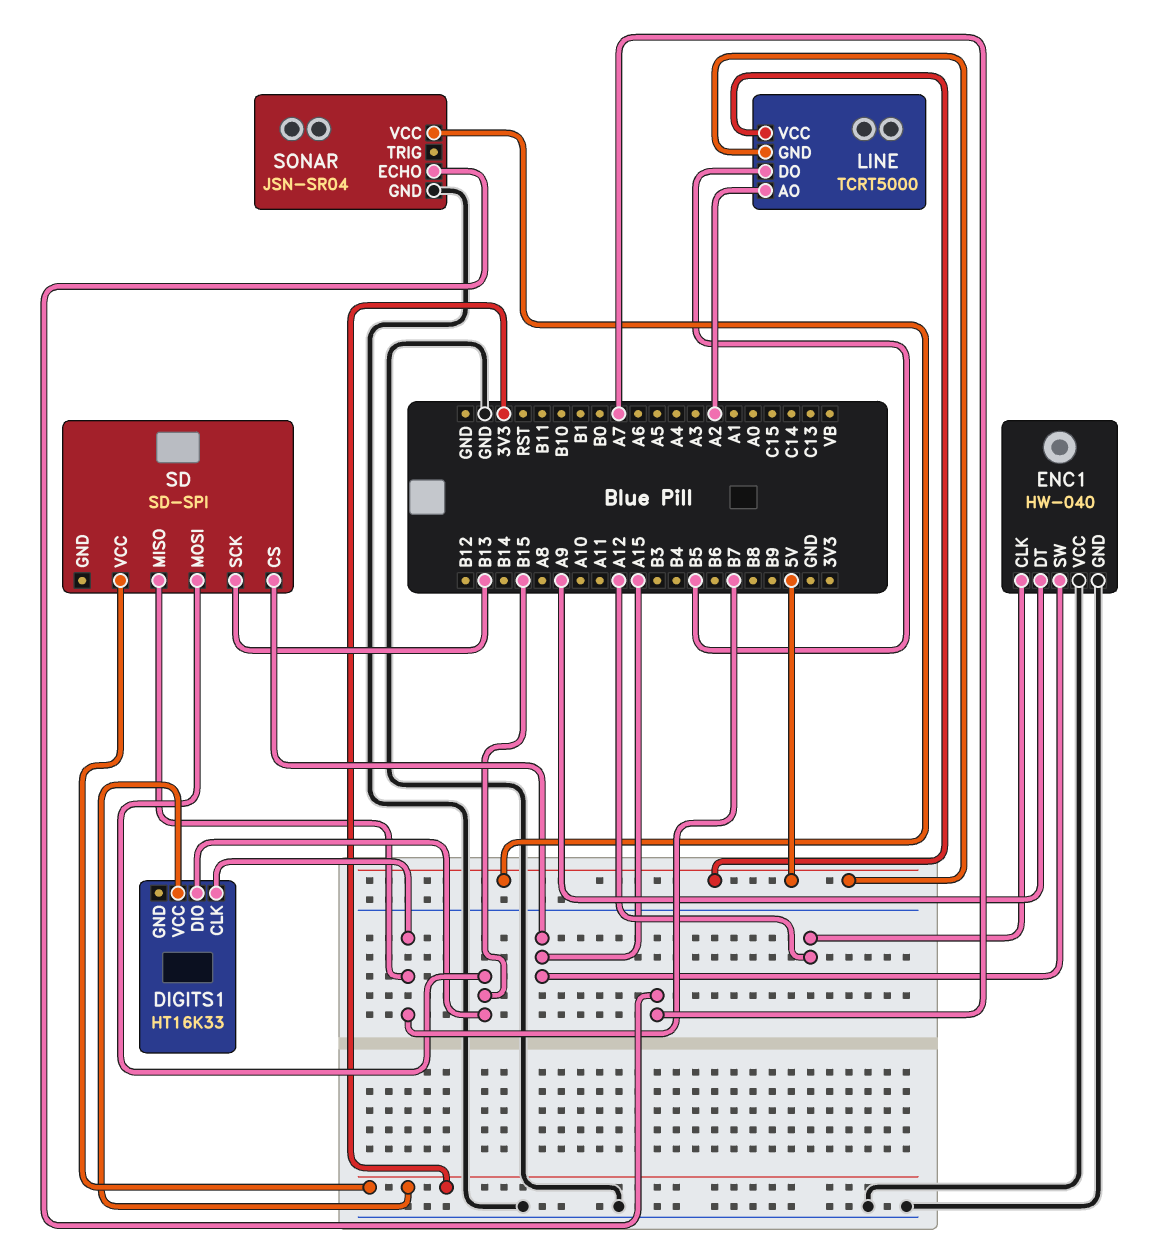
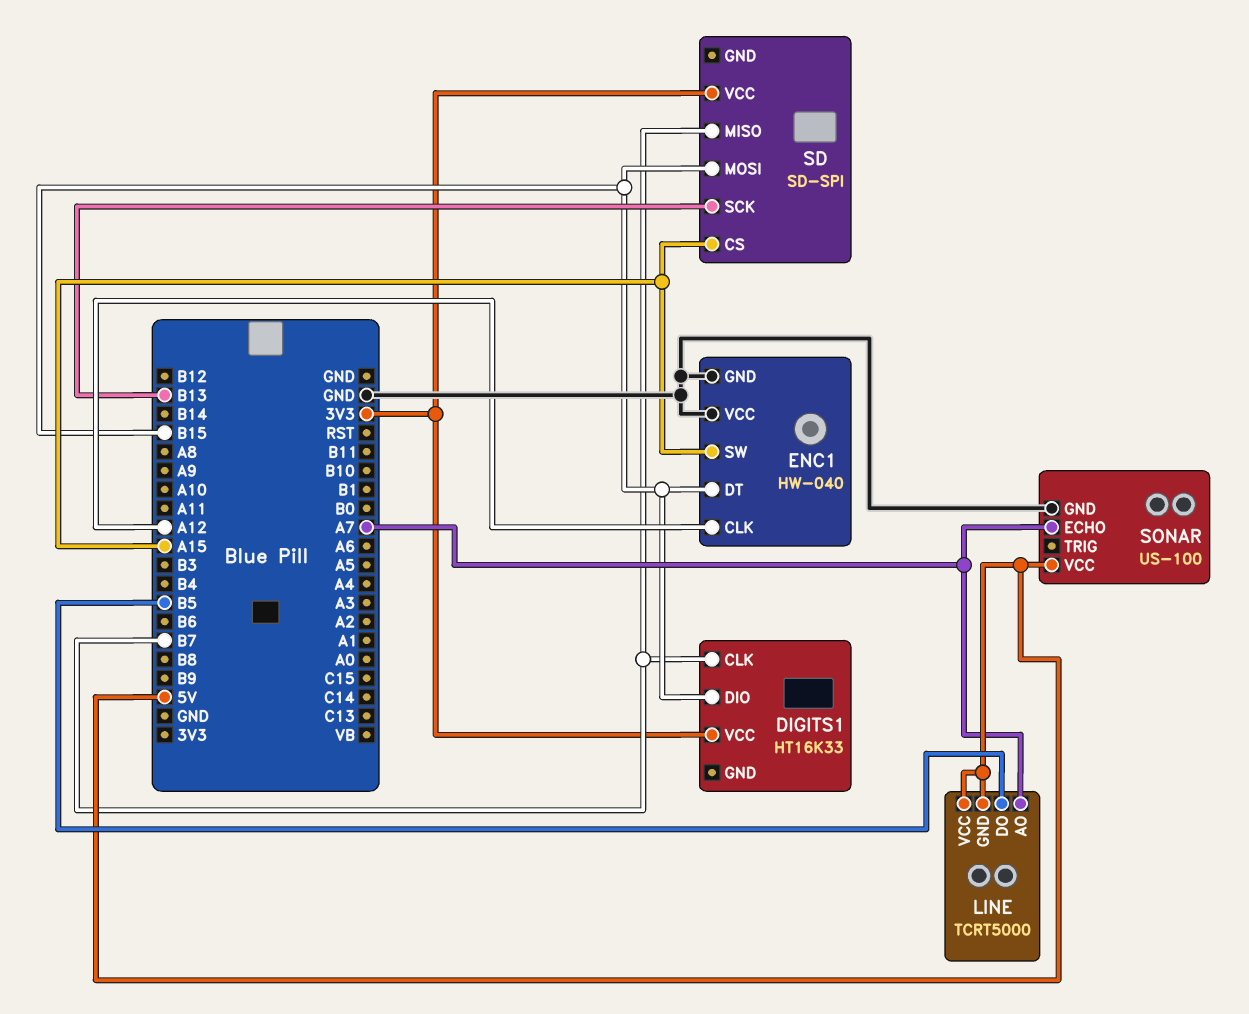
ENC1 pin DT: A9 -> B15
LINE pin AO: A2 -> A7
SONAR: JSN-SR04 -> US-100

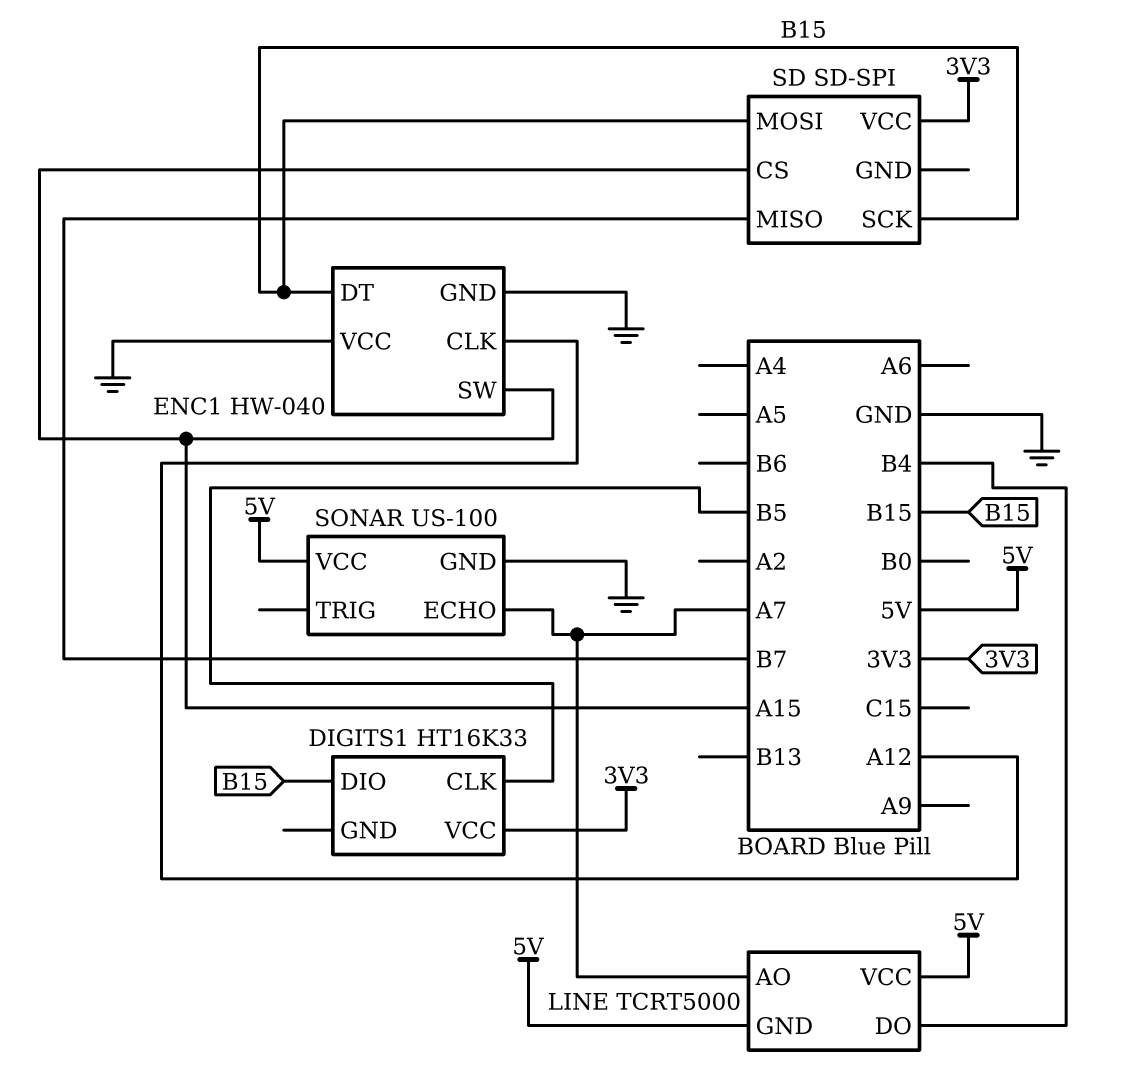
DIGITS1 pin CLK: B7 -> B5
LINE pin DO: B5 -> B4
SD pin SCK: B13 -> B15

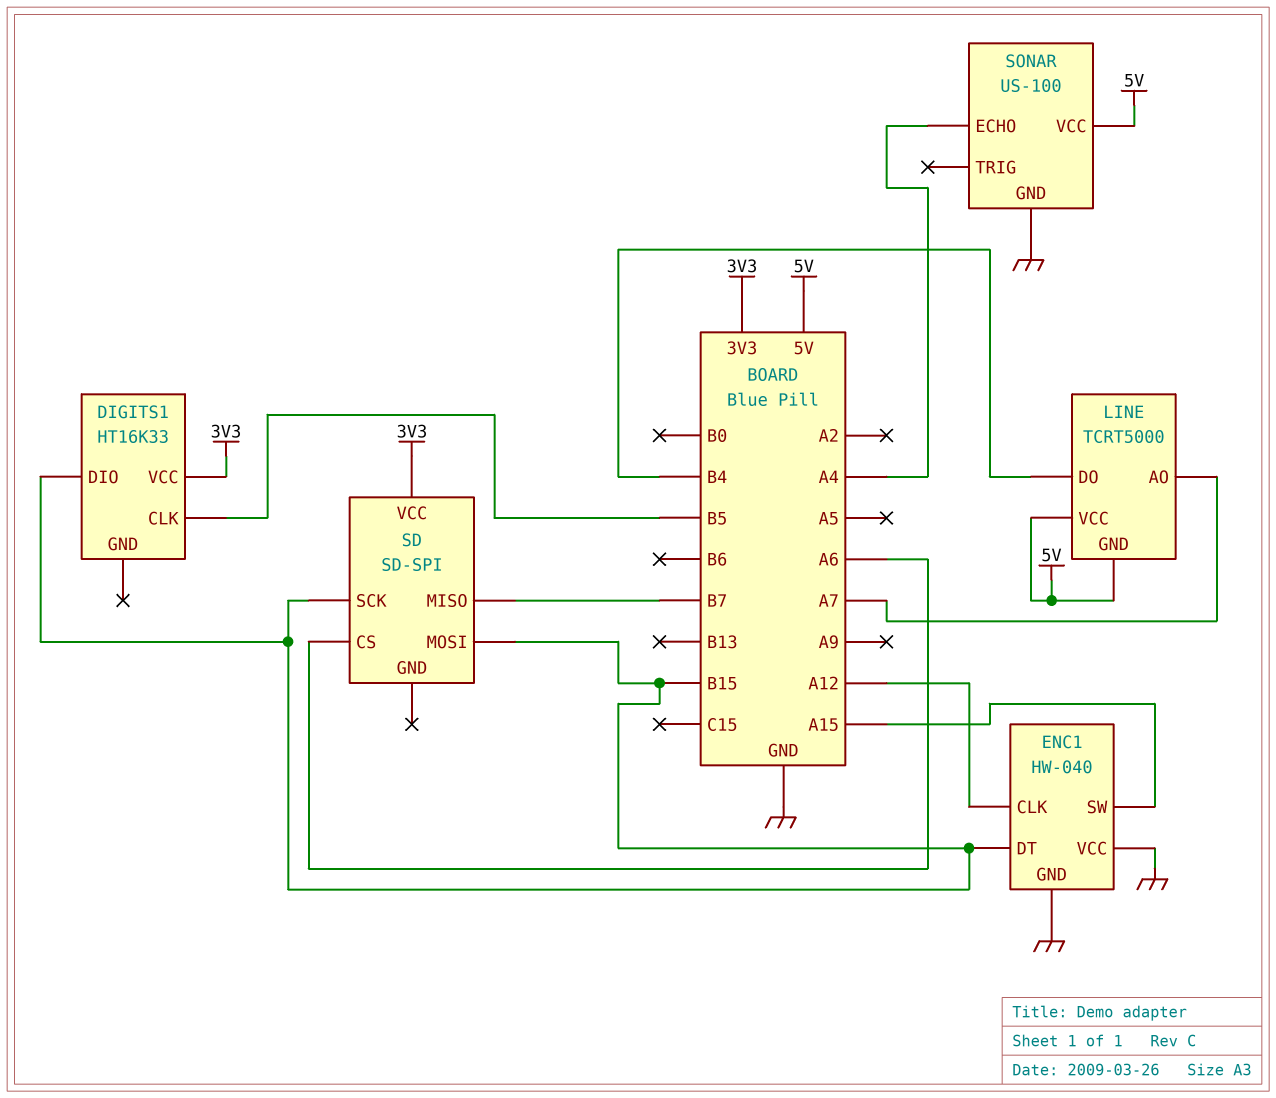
SD pin CS: A15 -> A6
SONAR pin ECHO: A7 -> A4

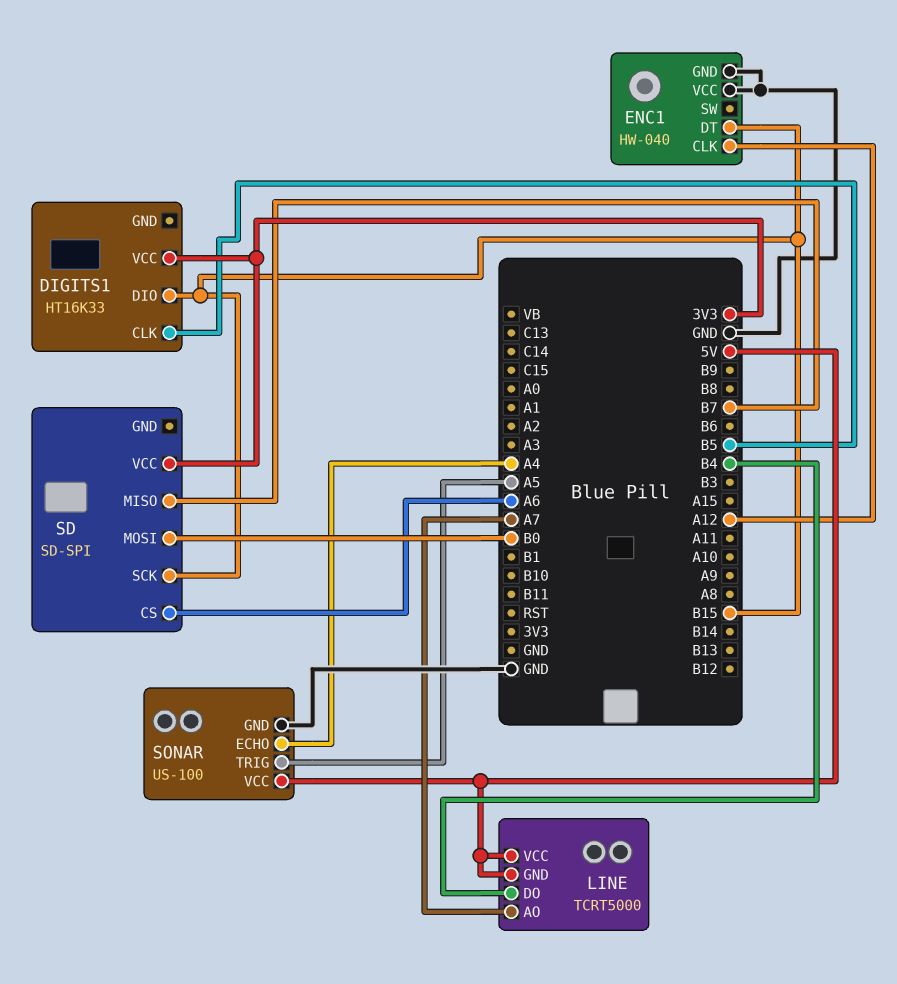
ENC1 pin SW: A15 -> none
SD pin MOSI: B15 -> B0
SONAR pin TRIG: none -> A5

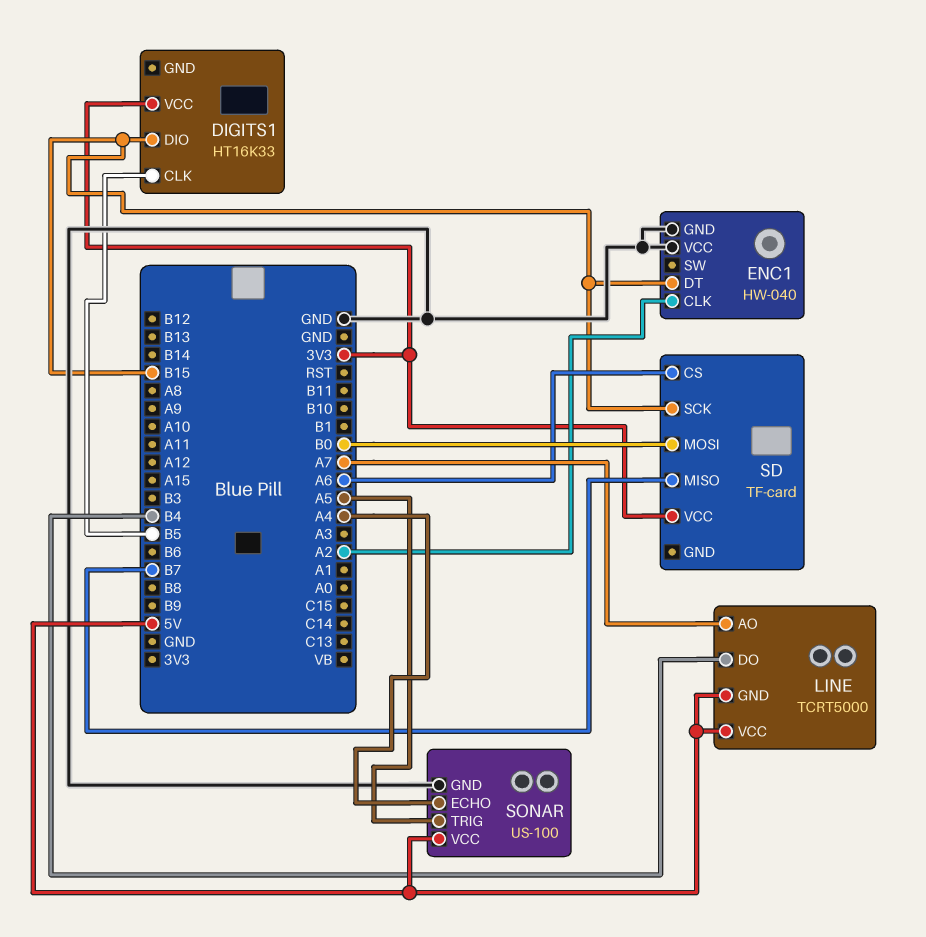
ENC1 pin CLK: A12 -> A2
SD: SD-SPI -> TF-card

